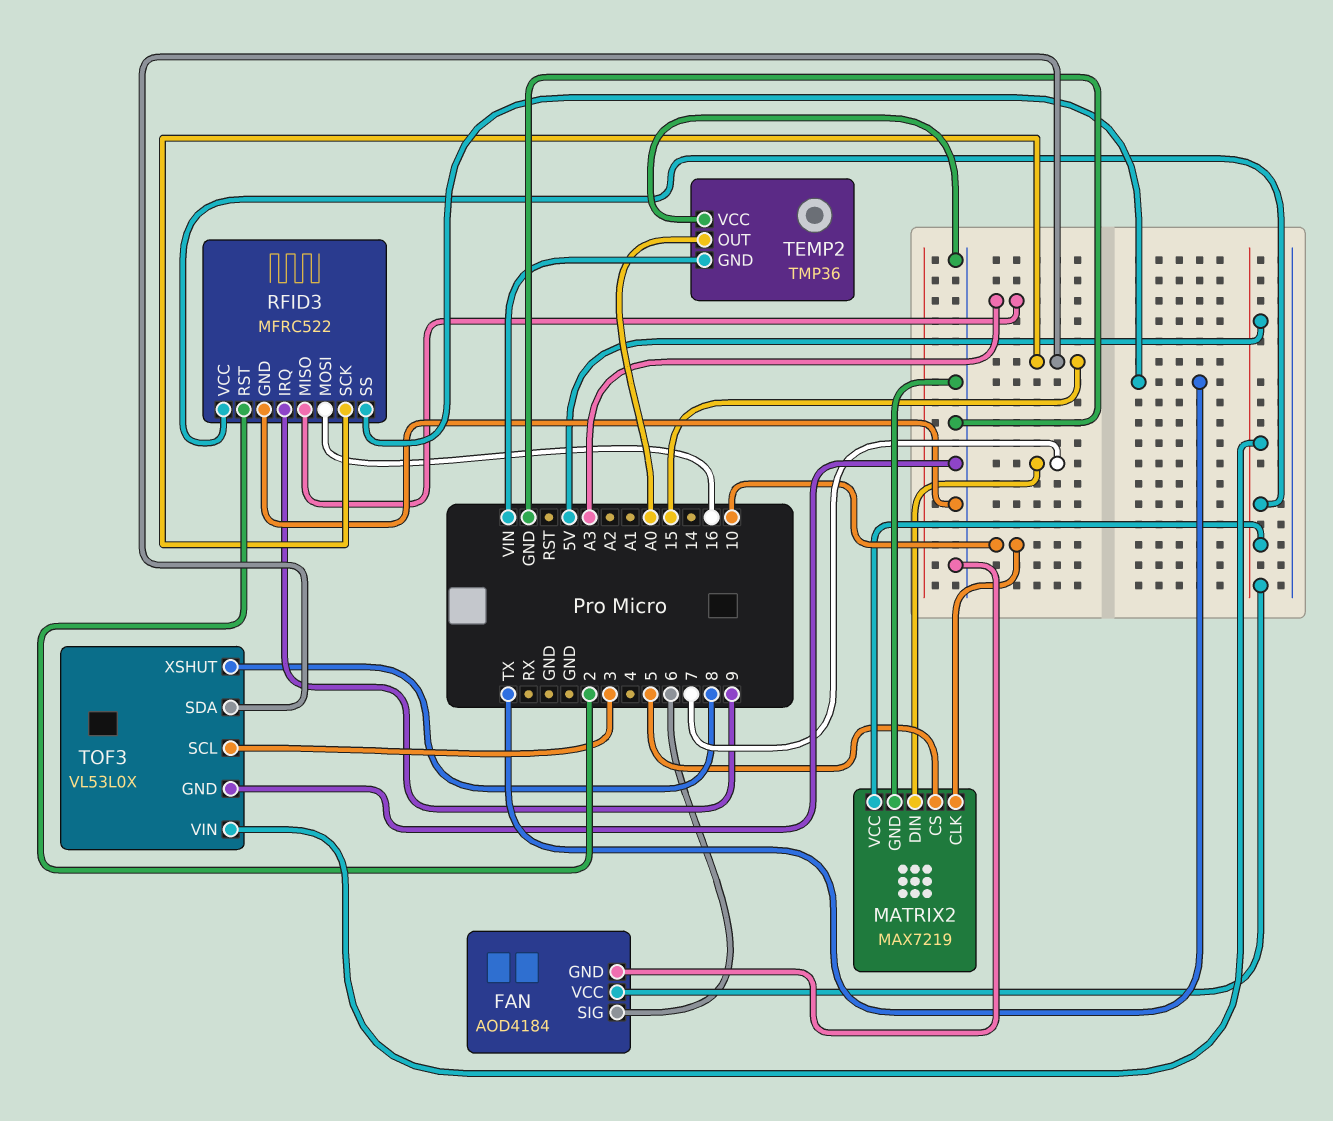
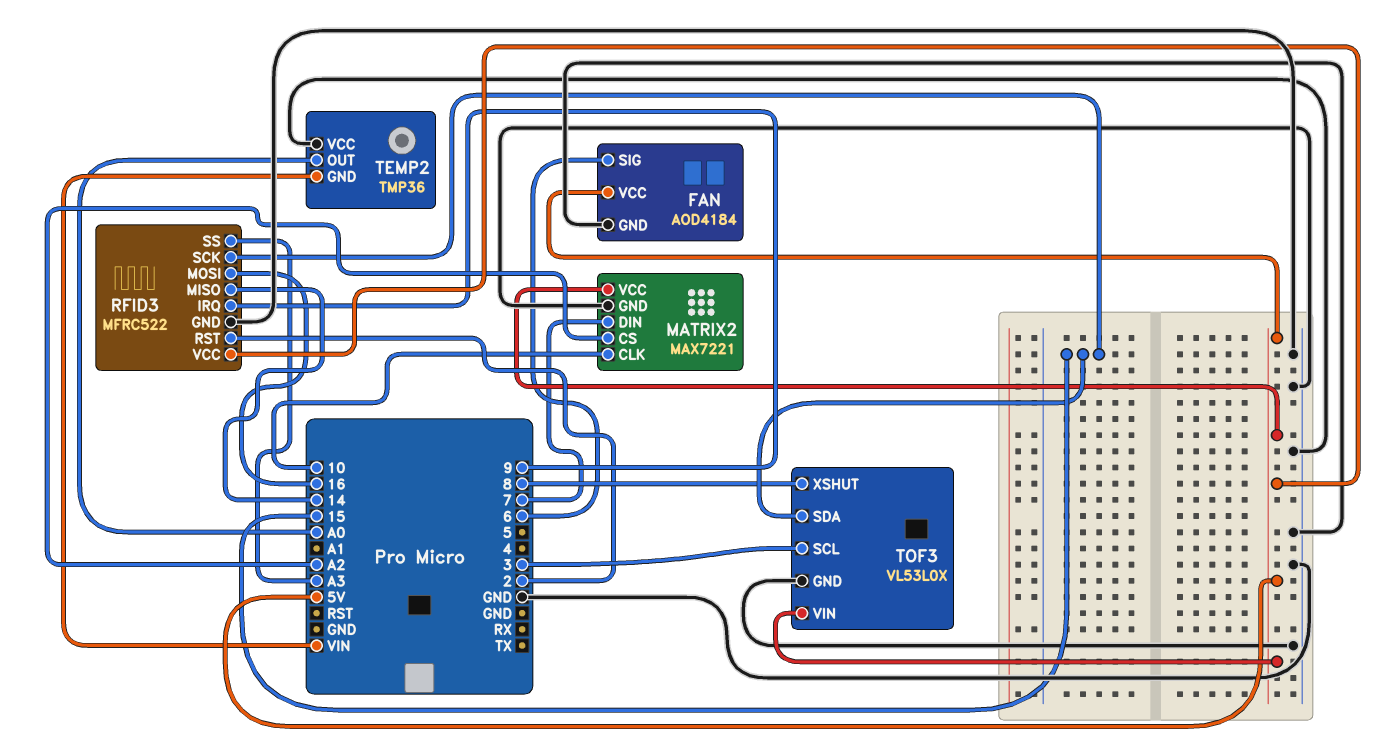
MATRIX2: MAX7219 -> MAX7221
MATRIX2 pin CS: 5 -> A2
RFID3 pin MISO: A3 -> 14
RFID3 pin SS: TX -> A3

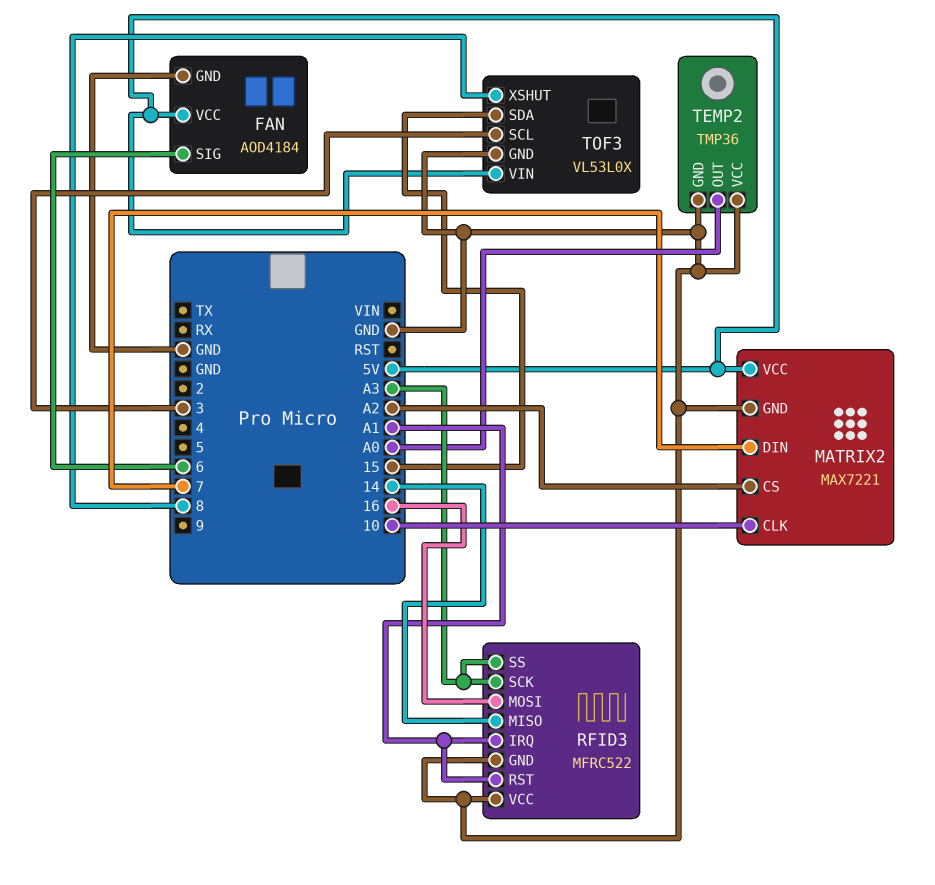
RFID3 pin IRQ: 9 -> A1
RFID3 pin RST: 2 -> A1
RFID3 pin SCK: 15 -> A3
RFID3 pin VCC: 5V -> GND
TEMP2 pin GND: VIN -> GND

